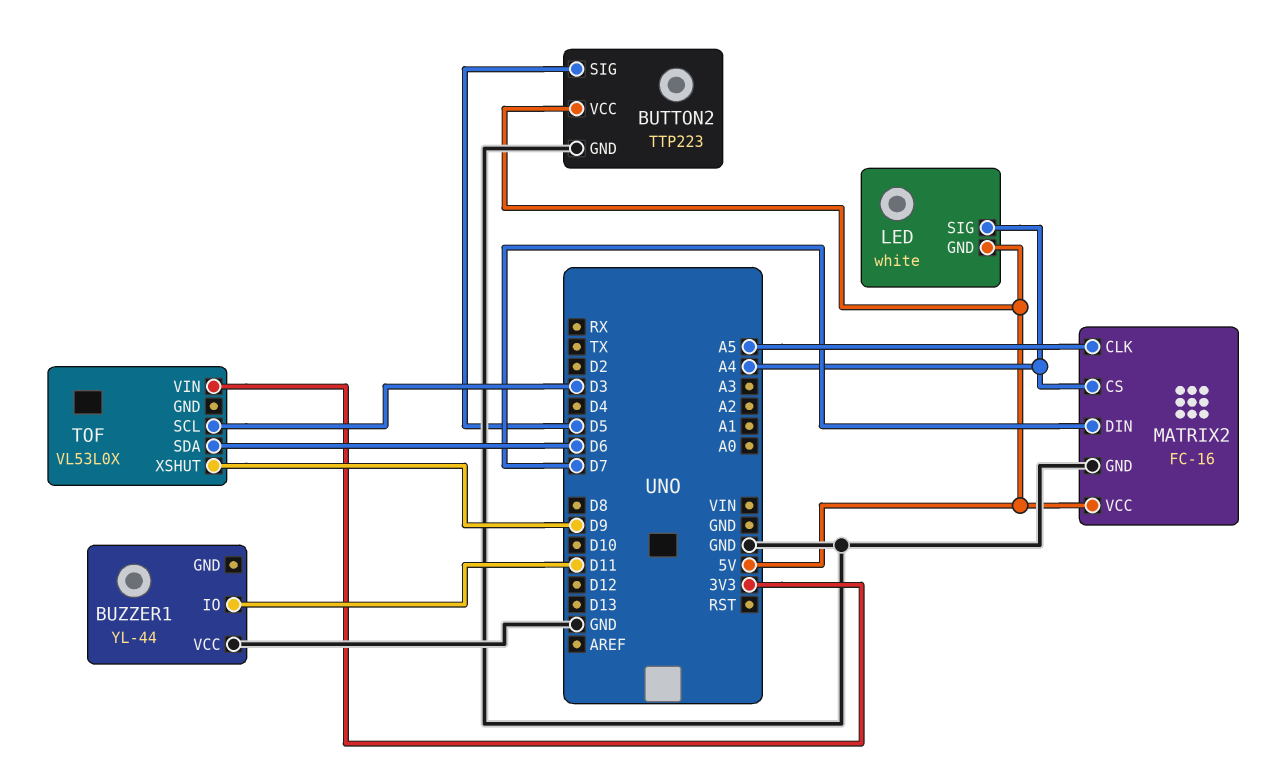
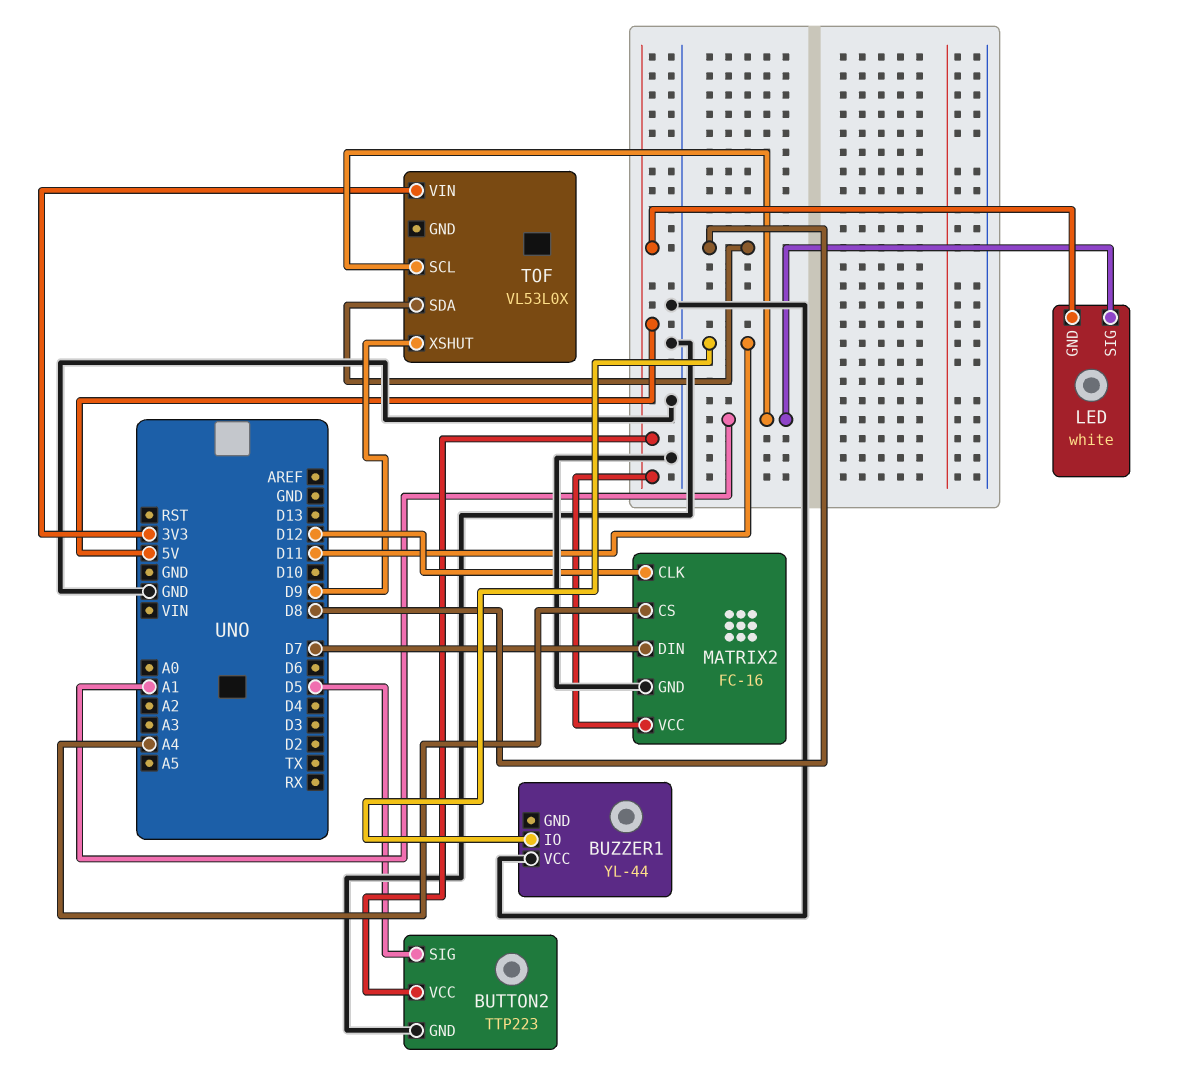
LED pin SIG: A4 -> A1
MATRIX2 pin CLK: A5 -> D12
TOF pin SCL: D3 -> A1
TOF pin SDA: D6 -> D8

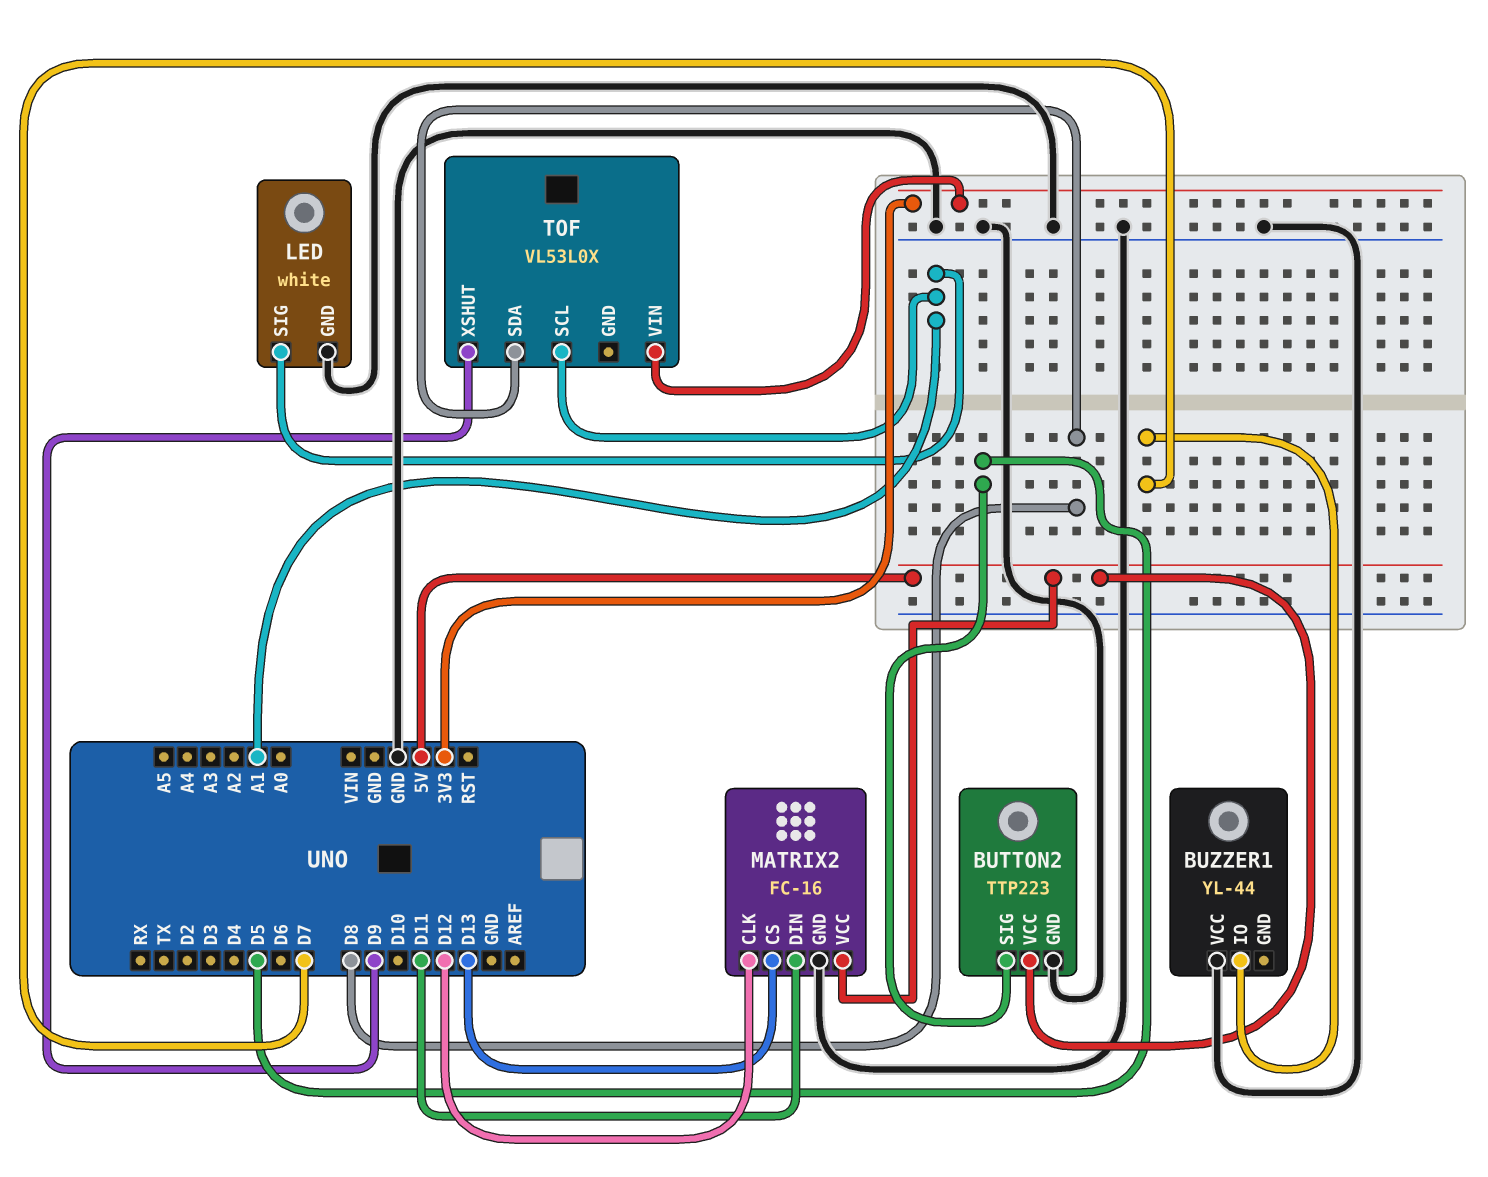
BUZZER1 pin IO: D11 -> D7
LED pin GND: 5V -> GND
MATRIX2 pin CS: A4 -> D13
MATRIX2 pin DIN: D7 -> D11

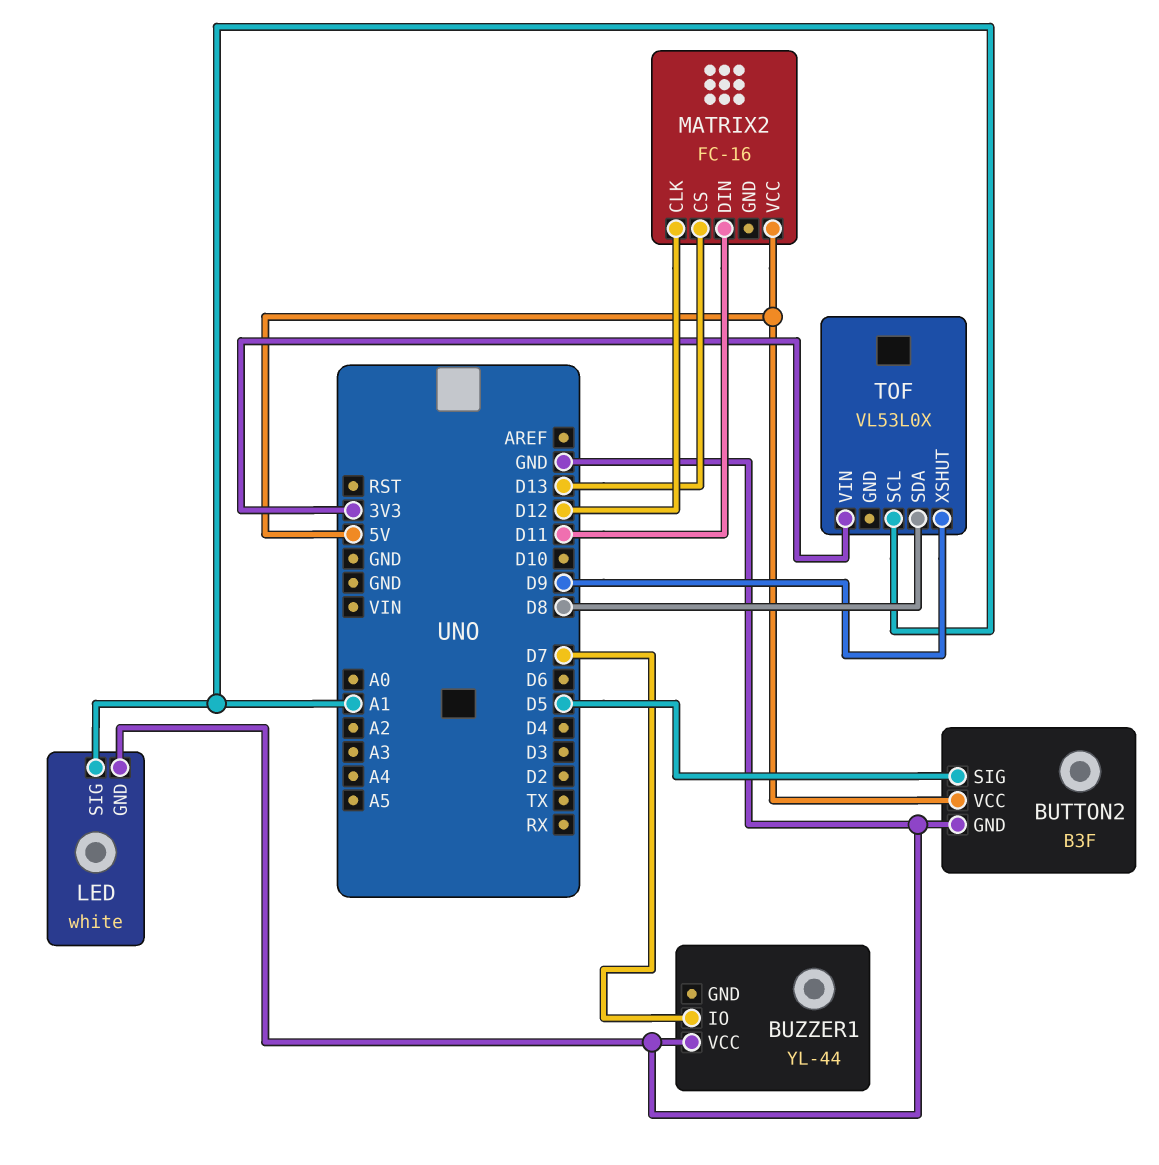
BUTTON2: TTP223 -> B3F
MATRIX2 pin GND: GND -> none

